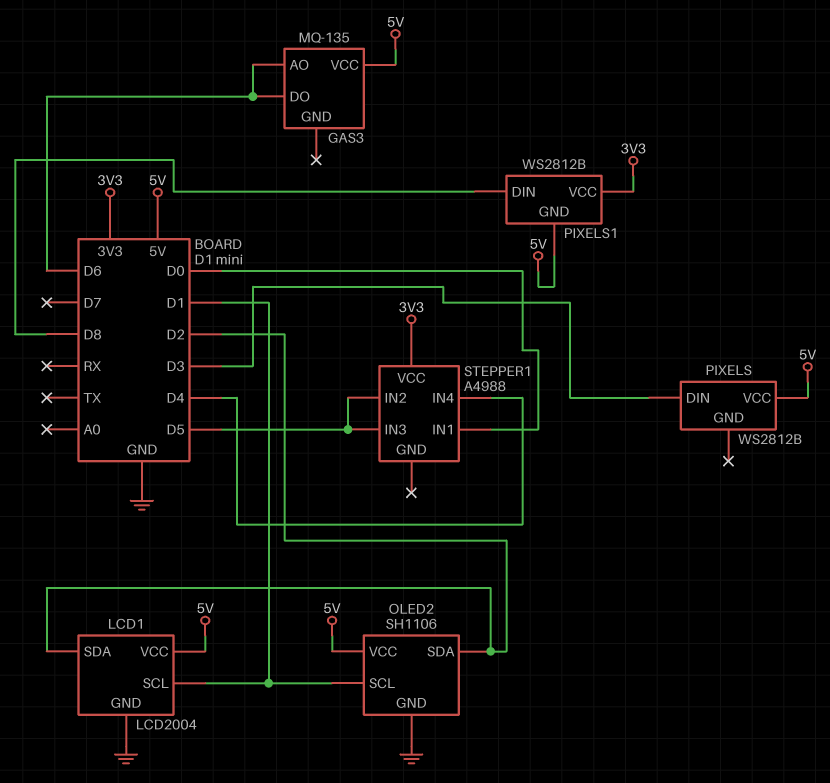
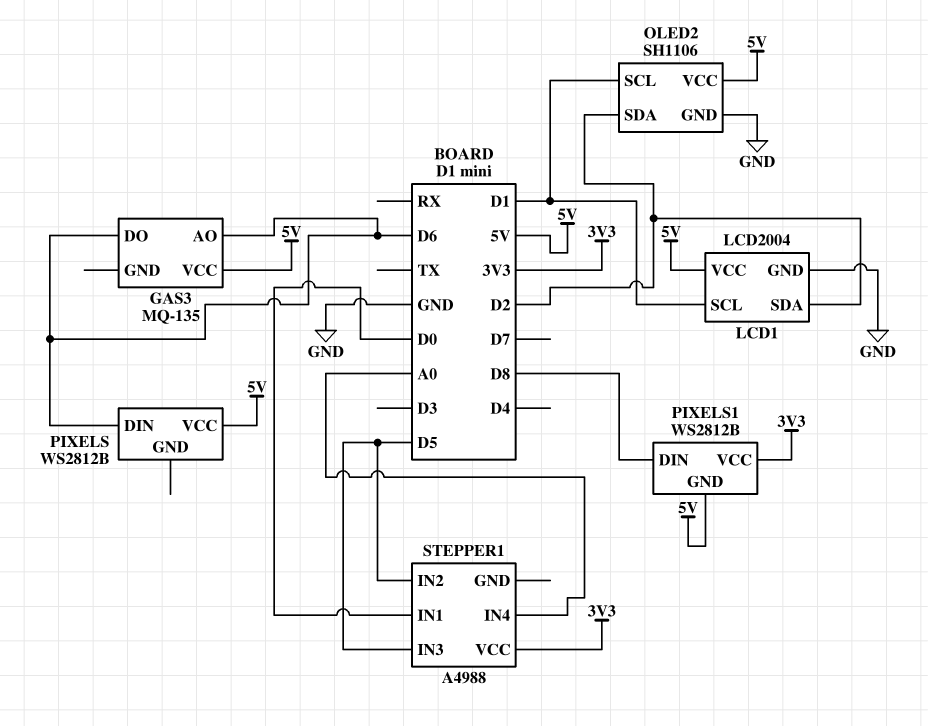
PIXELS pin DIN: D3 -> D6
STEPPER1 pin IN4: D4 -> A0

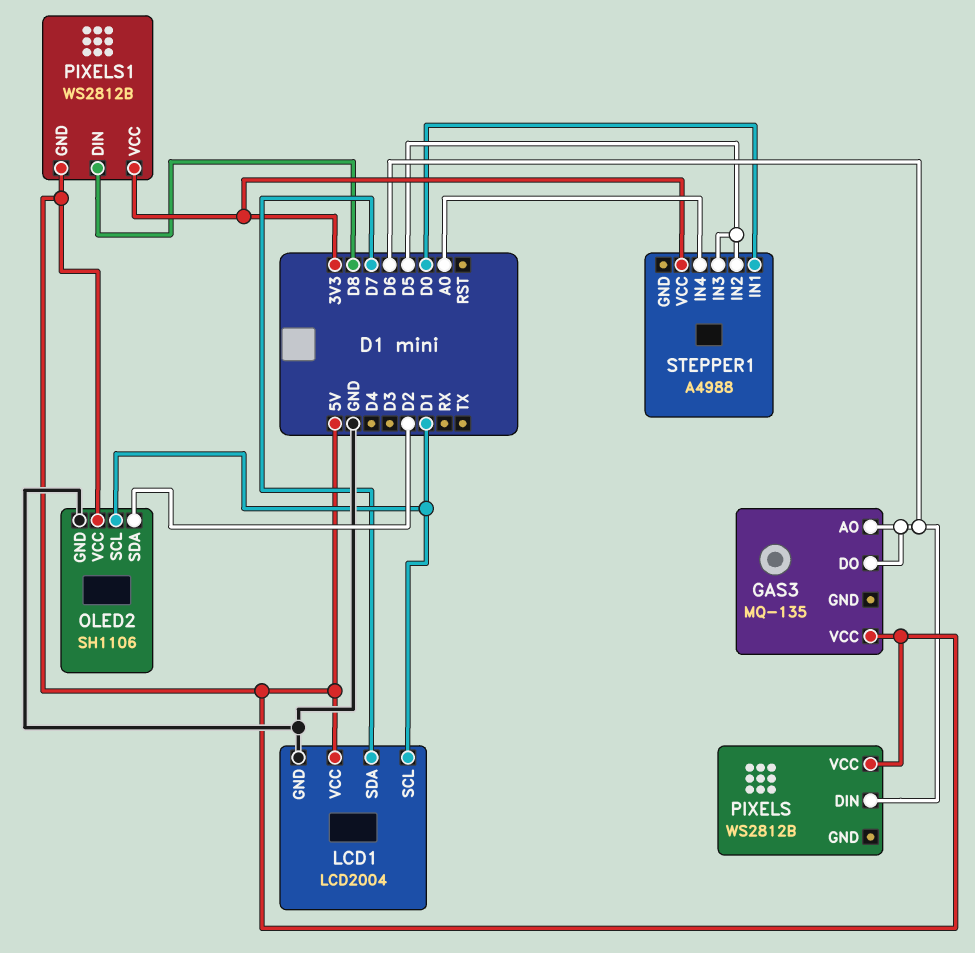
LCD1 pin SDA: D2 -> D7

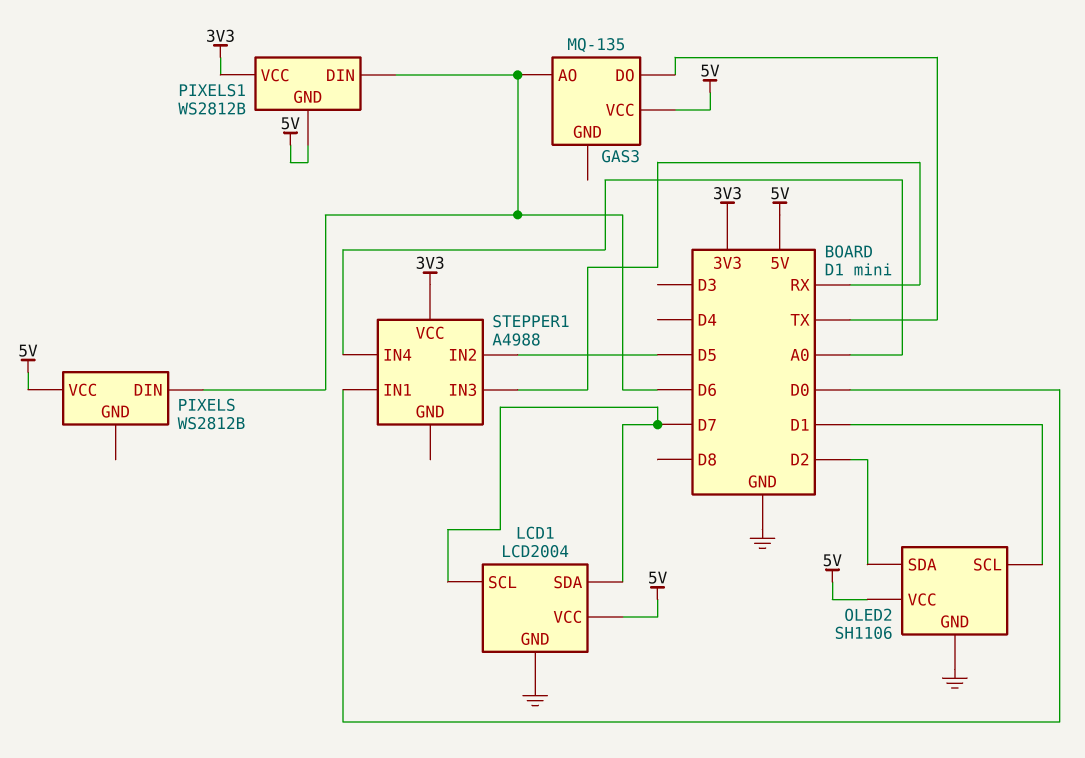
GAS3 pin DO: D6 -> TX
LCD1 pin SCL: D1 -> D7
PIXELS1 pin DIN: D8 -> D6
STEPPER1 pin IN3: D5 -> RX

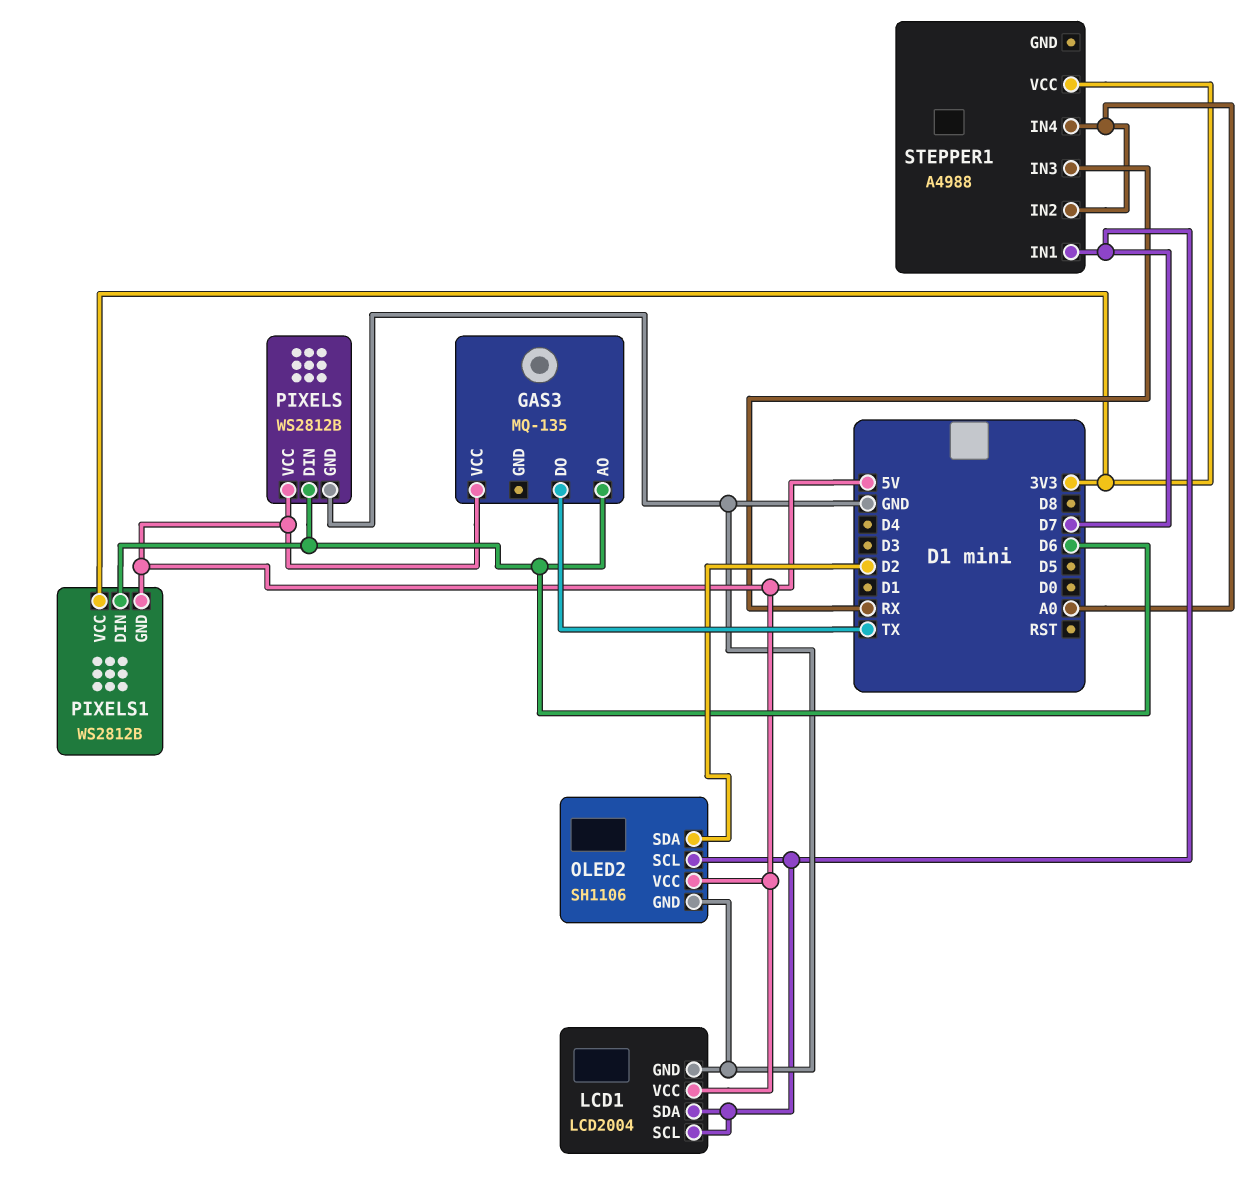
OLED2 pin SCL: D1 -> D7
PIXELS pin GND: none -> GND
STEPPER1 pin IN1: D0 -> D7
STEPPER1 pin IN2: D5 -> A0

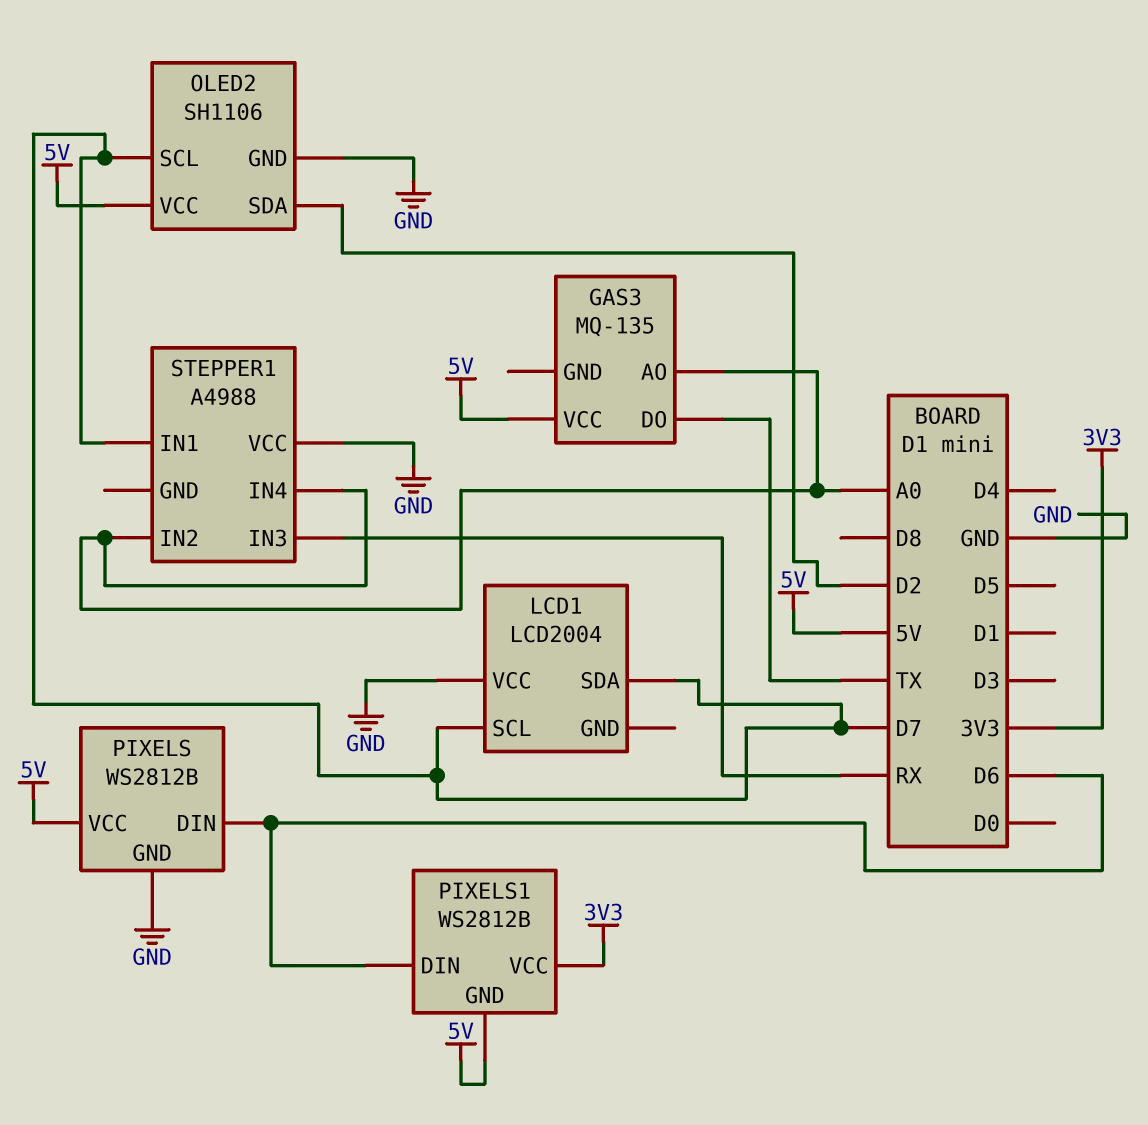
GAS3 pin AO: D6 -> A0
LCD1 pin GND: GND -> none
LCD1 pin VCC: 5V -> GND
STEPPER1 pin VCC: 3V3 -> GND

